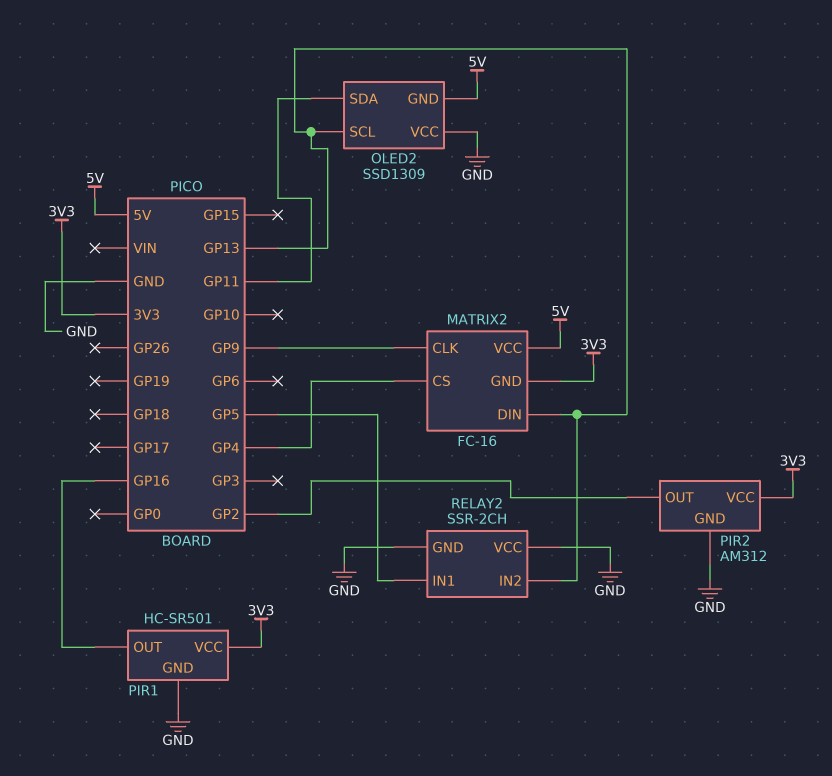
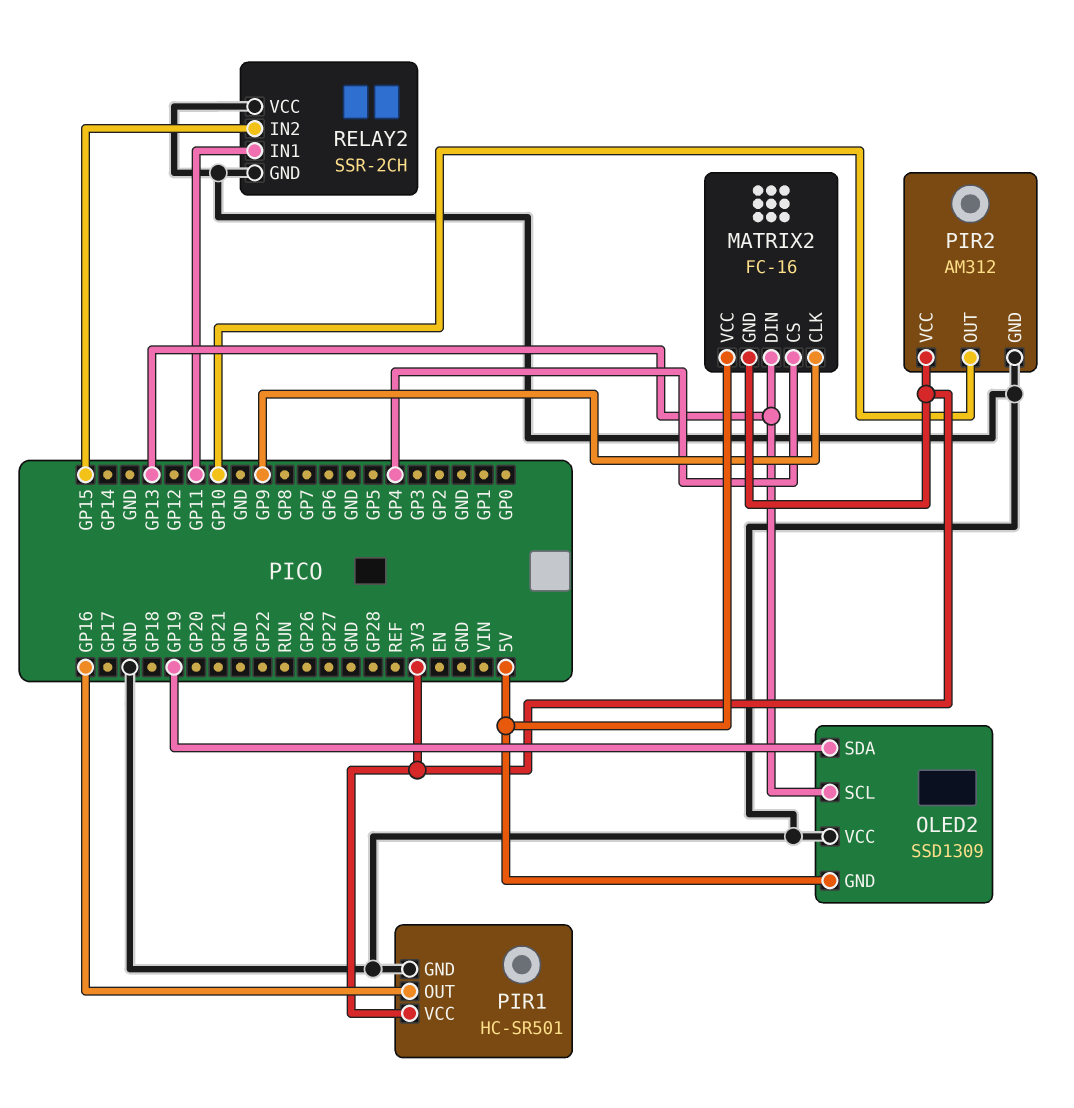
OLED2 pin SDA: GP11 -> GP19
PIR2 pin OUT: GP2 -> GP10
RELAY2 pin IN1: GP5 -> GP11
RELAY2 pin IN2: GP13 -> GP15

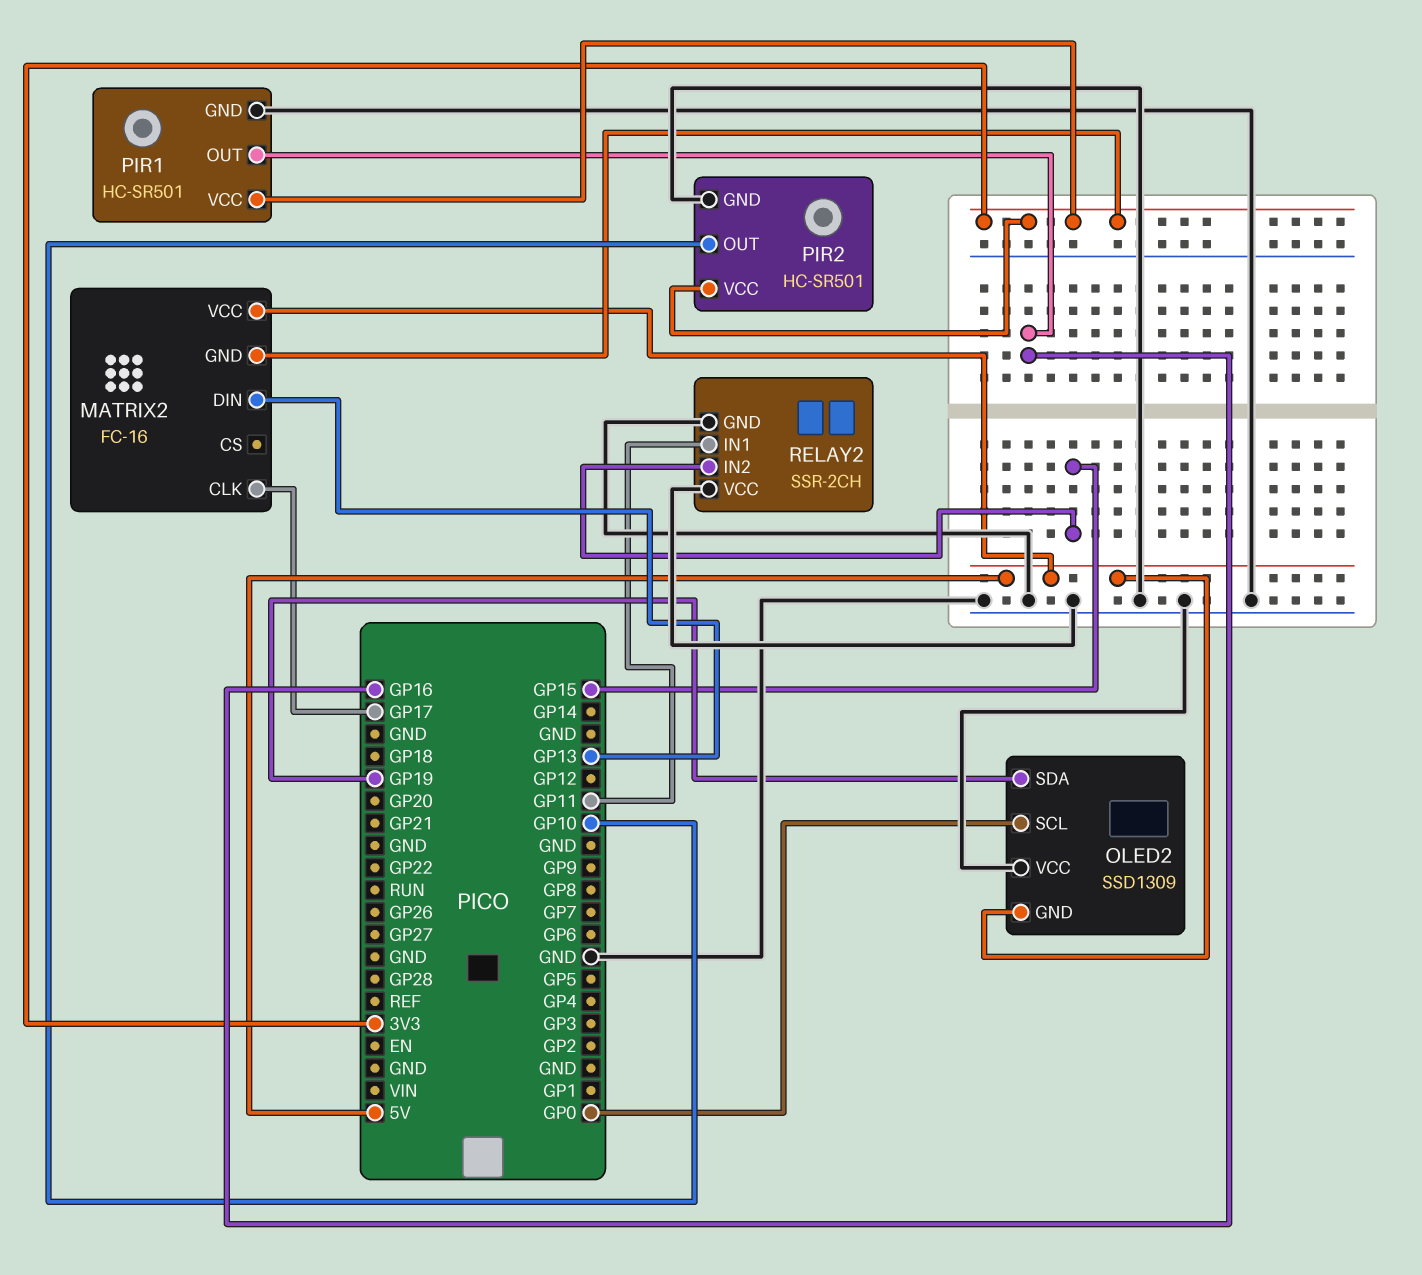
MATRIX2 pin CLK: GP9 -> GP17
MATRIX2 pin CS: GP4 -> none
OLED2 pin SCL: GP13 -> GP0
PIR2: AM312 -> HC-SR501

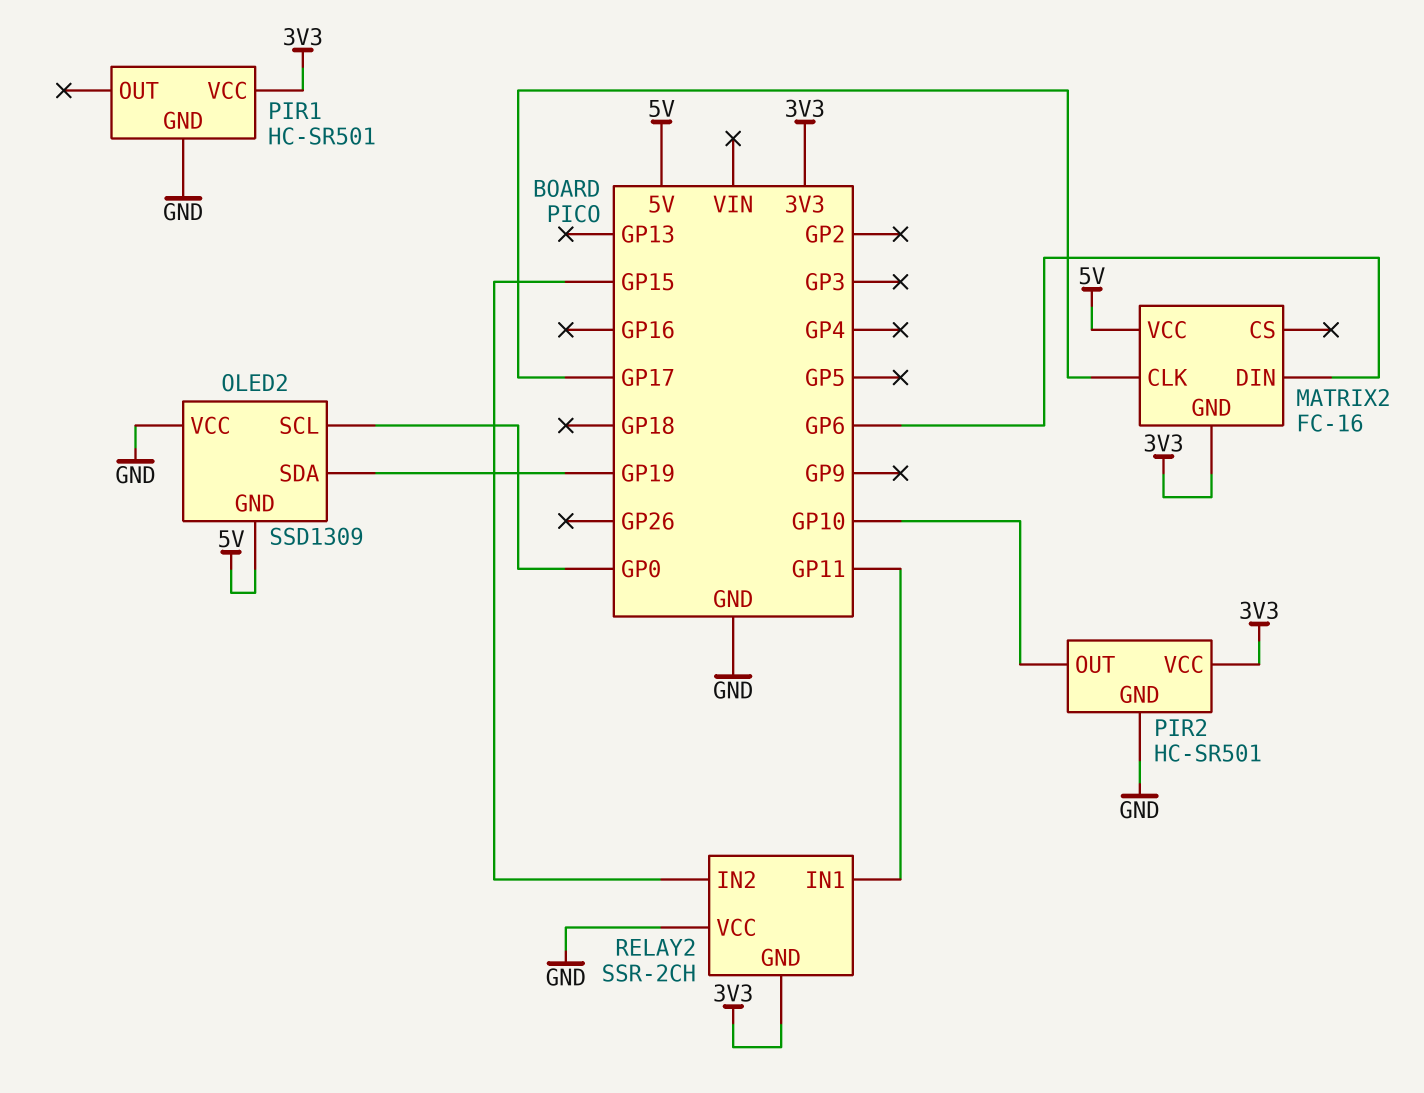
MATRIX2 pin DIN: GP13 -> GP6
PIR1 pin OUT: GP16 -> none
RELAY2 pin GND: GND -> 3V3

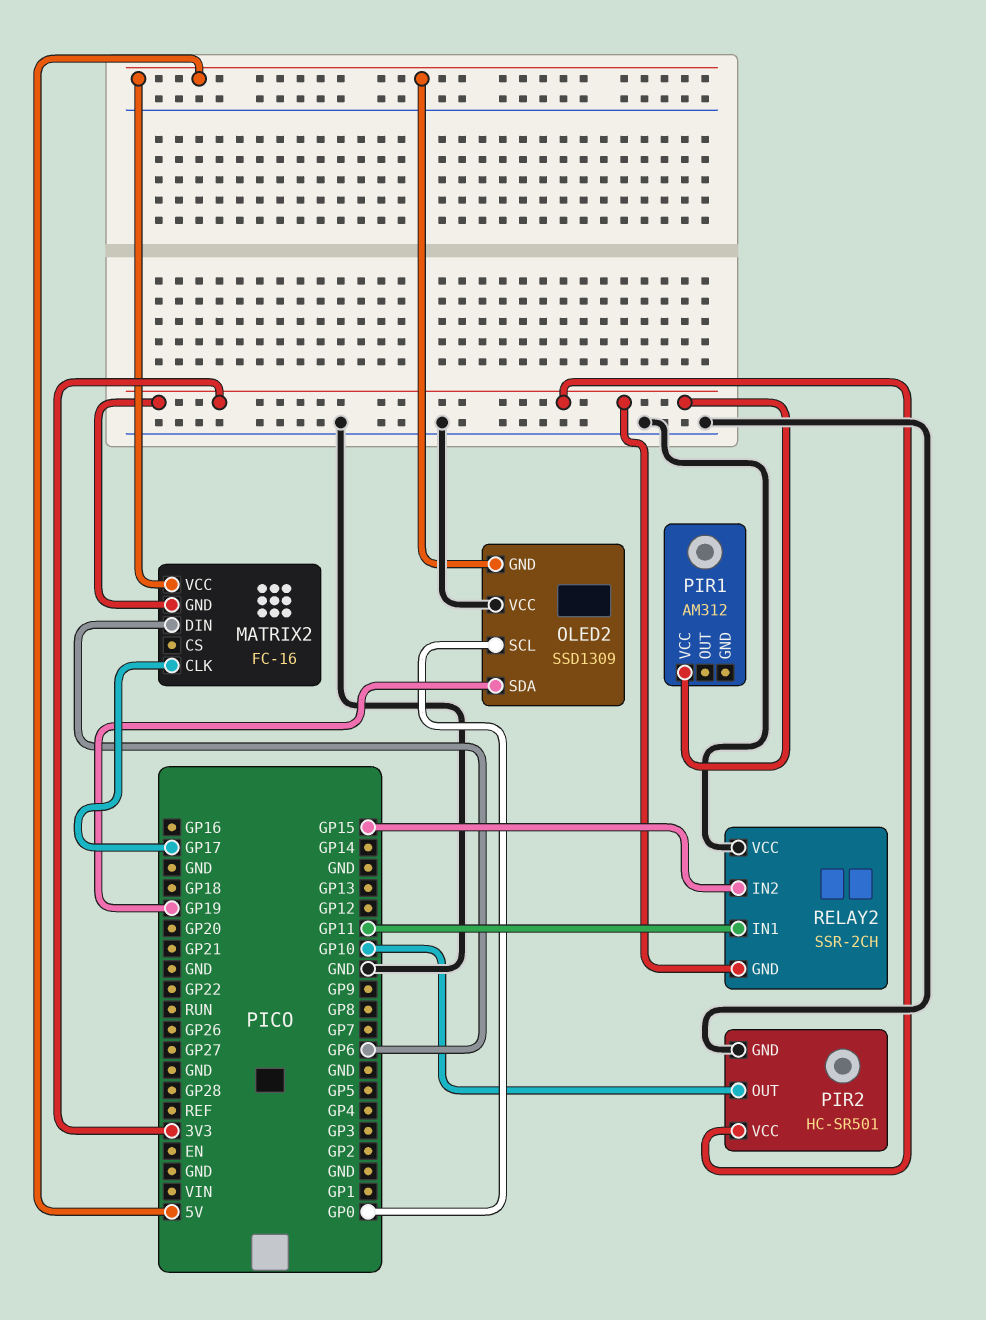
PIR1: HC-SR501 -> AM312
PIR1 pin GND: GND -> none

